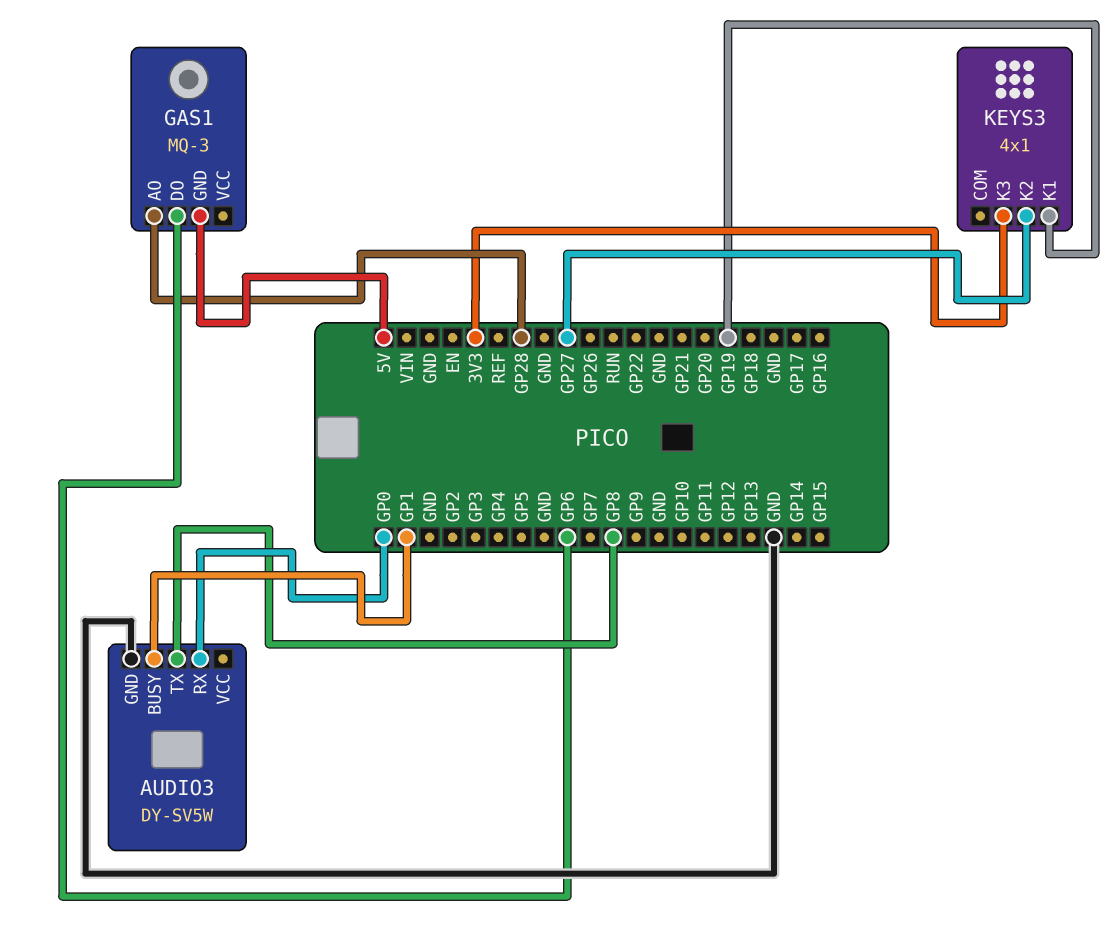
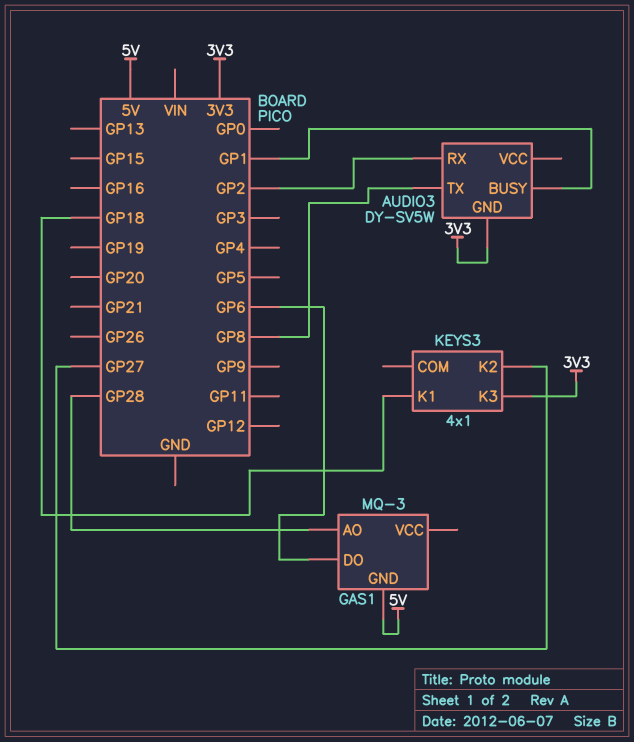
AUDIO3 pin GND: GND -> 3V3
AUDIO3 pin RX: GP0 -> GP2
KEYS3 pin K1: GP19 -> GP18

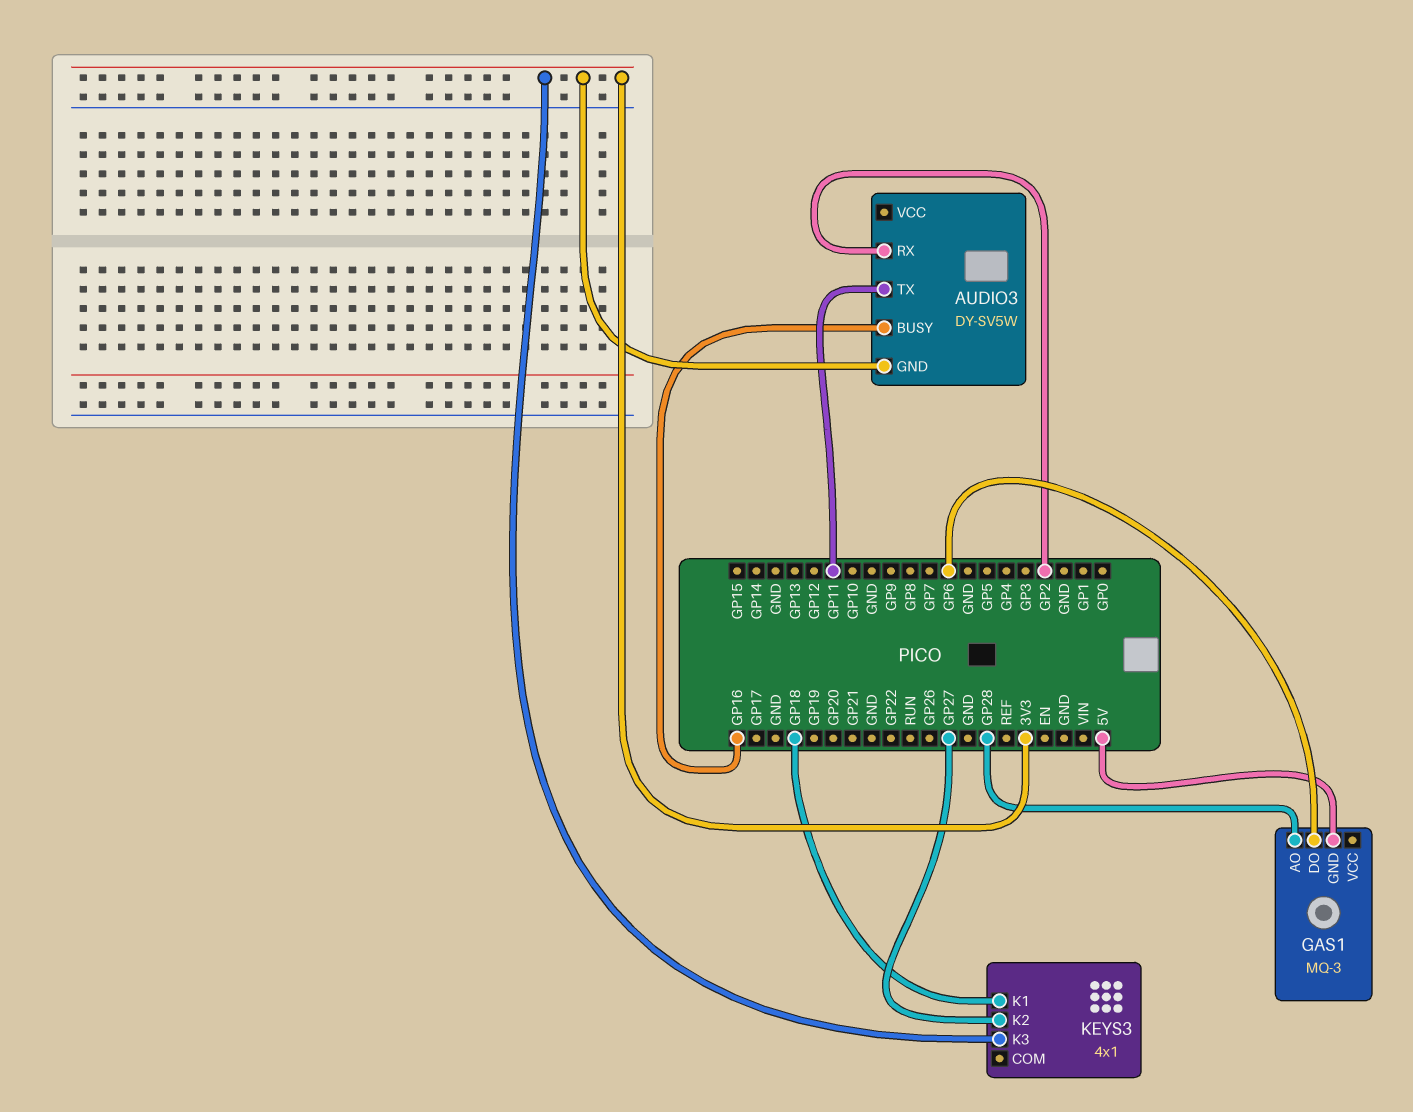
AUDIO3 pin BUSY: GP1 -> GP16
AUDIO3 pin TX: GP8 -> GP11

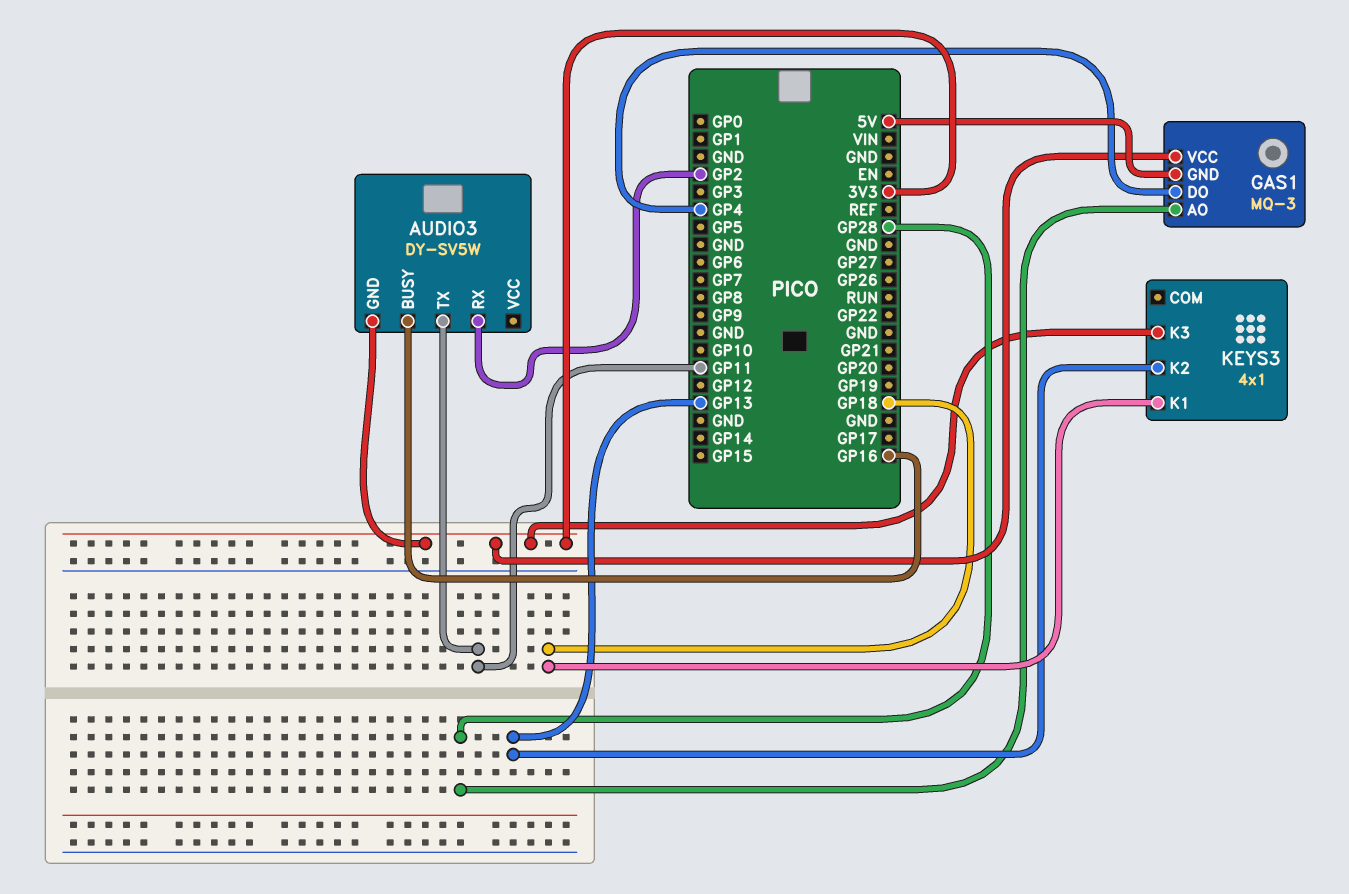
GAS1 pin DO: GP6 -> GP4
GAS1 pin VCC: none -> 3V3
KEYS3 pin K2: GP27 -> GP13

